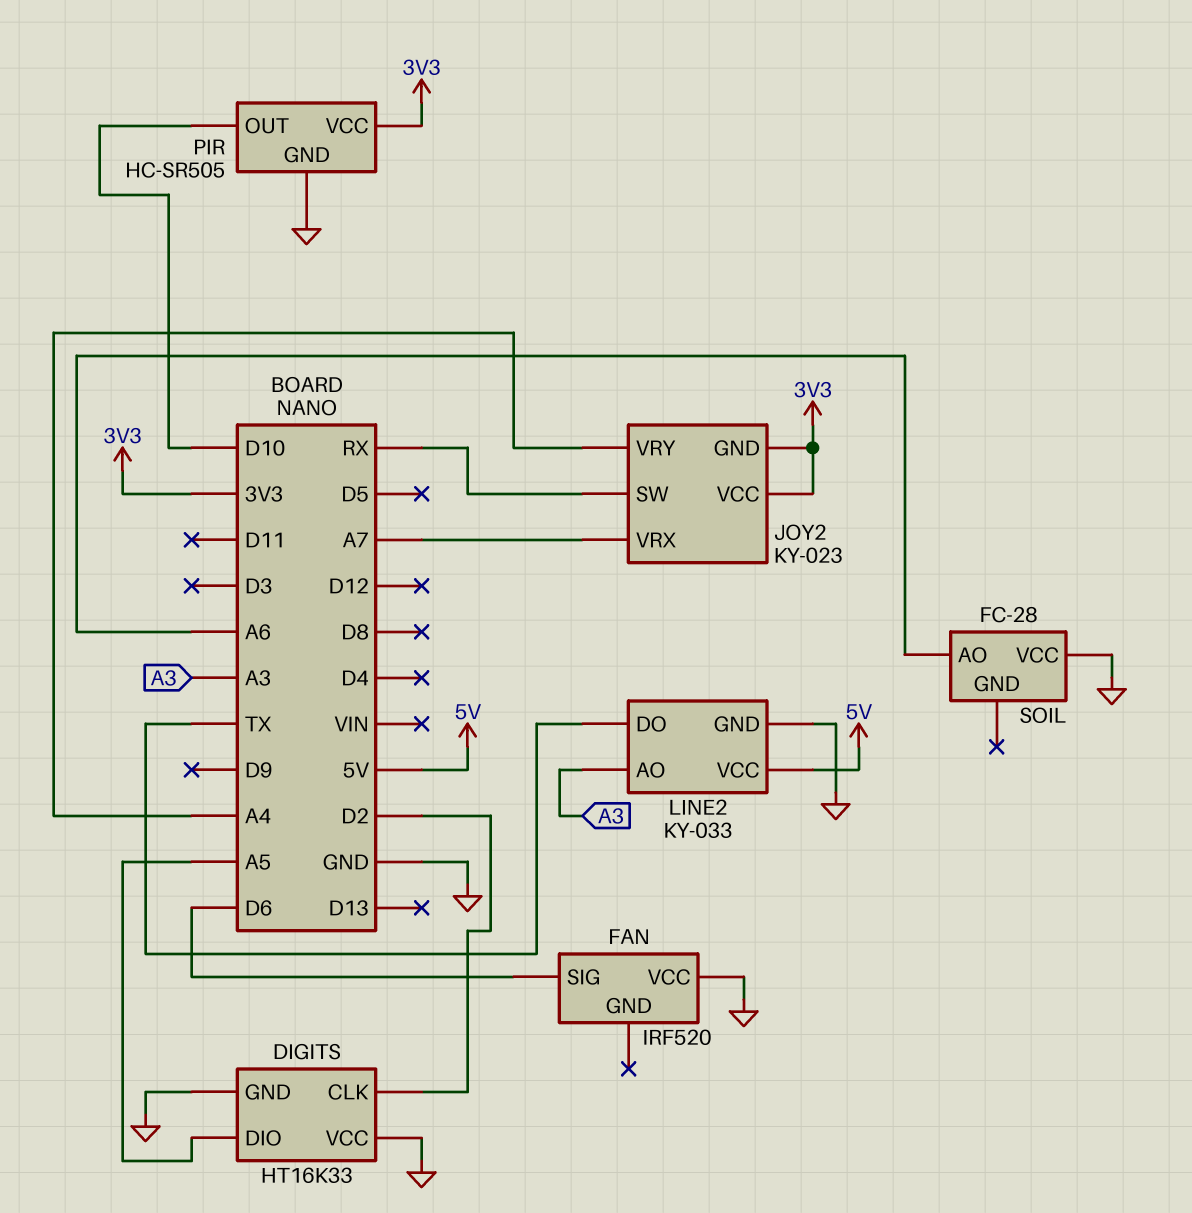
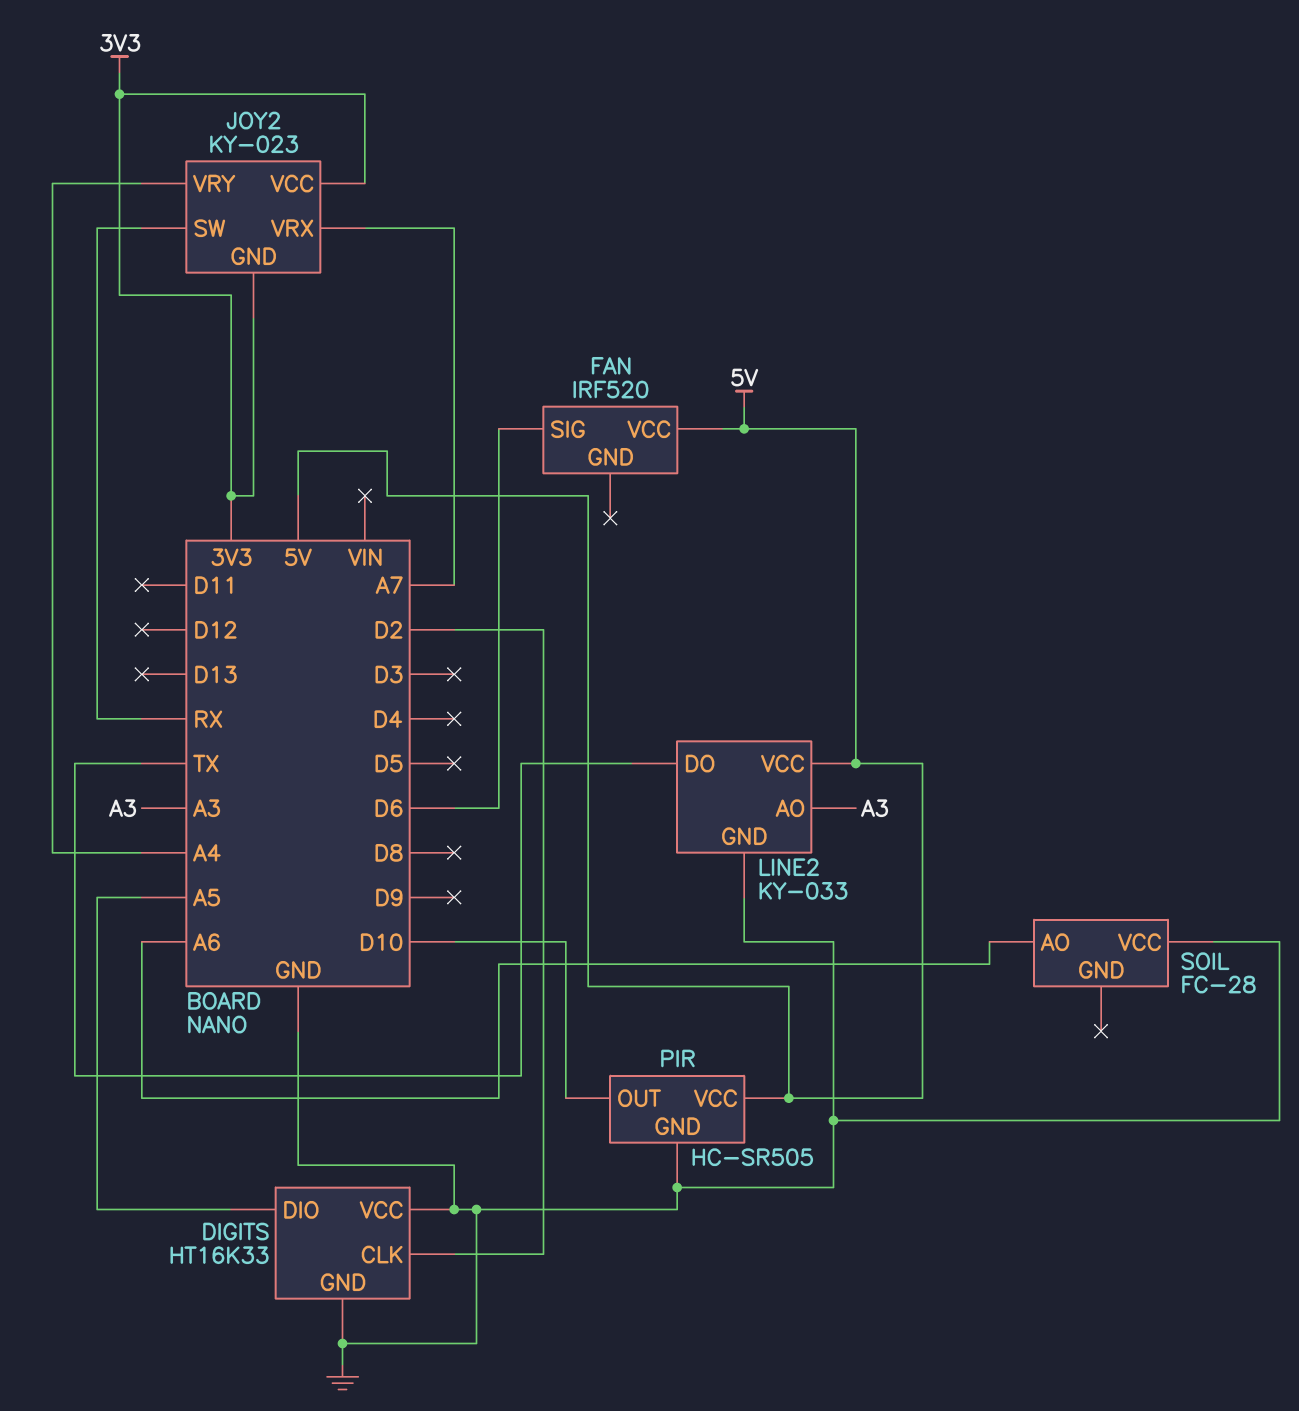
FAN pin VCC: GND -> 5V
PIR pin VCC: 3V3 -> 5V

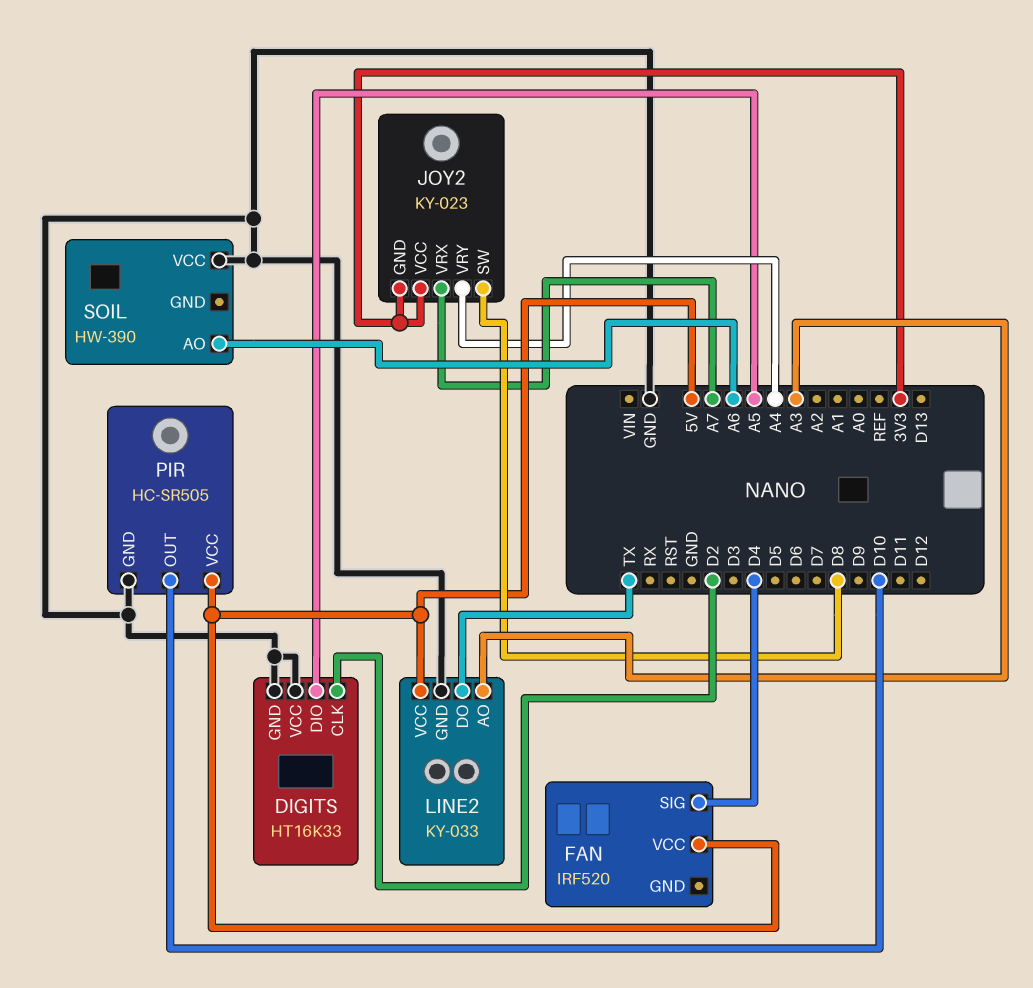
FAN pin SIG: D6 -> D4
JOY2 pin SW: RX -> D8
SOIL: FC-28 -> HW-390

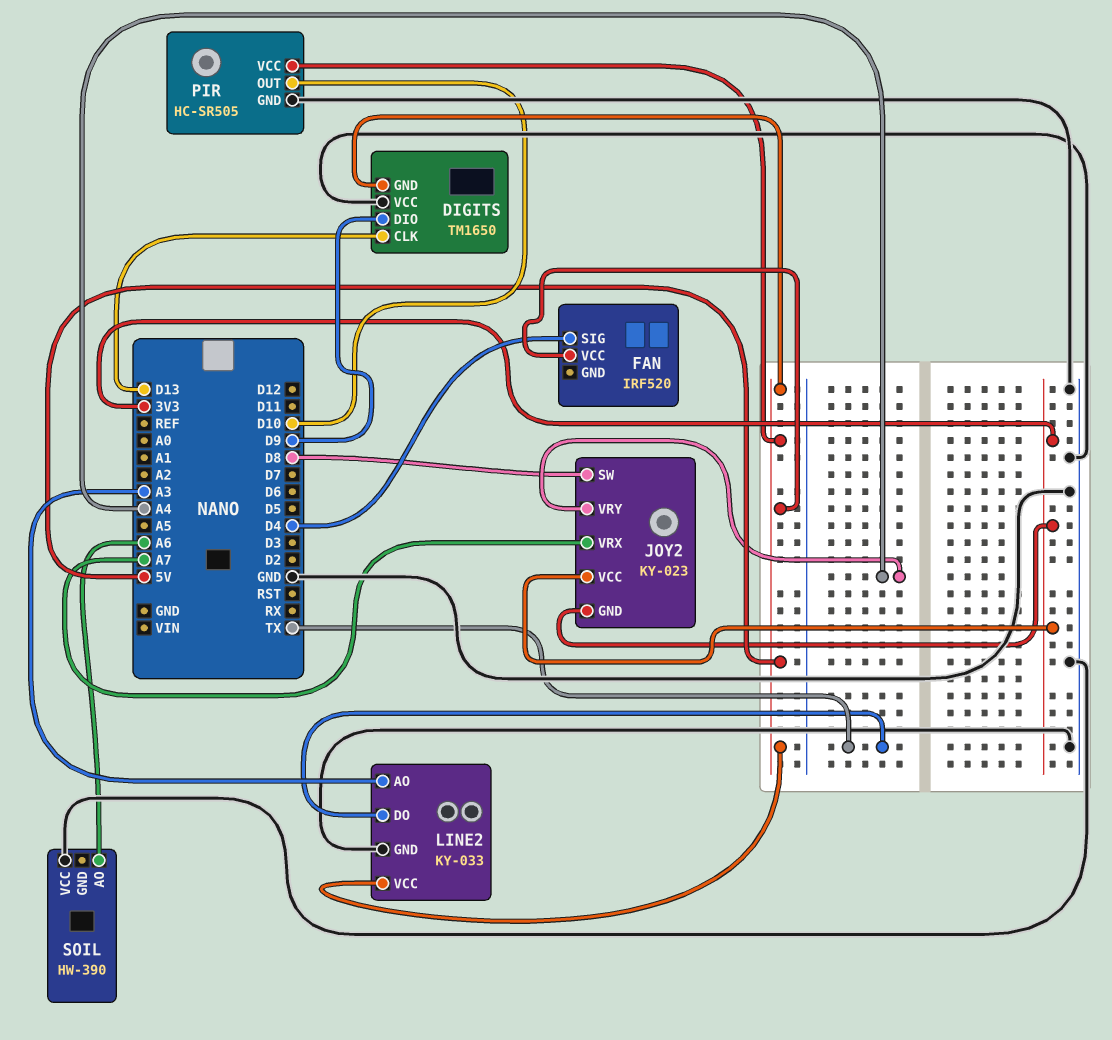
DIGITS: HT16K33 -> TM1650
DIGITS pin CLK: D2 -> D13
DIGITS pin DIO: A5 -> D9
DIGITS pin GND: GND -> 5V

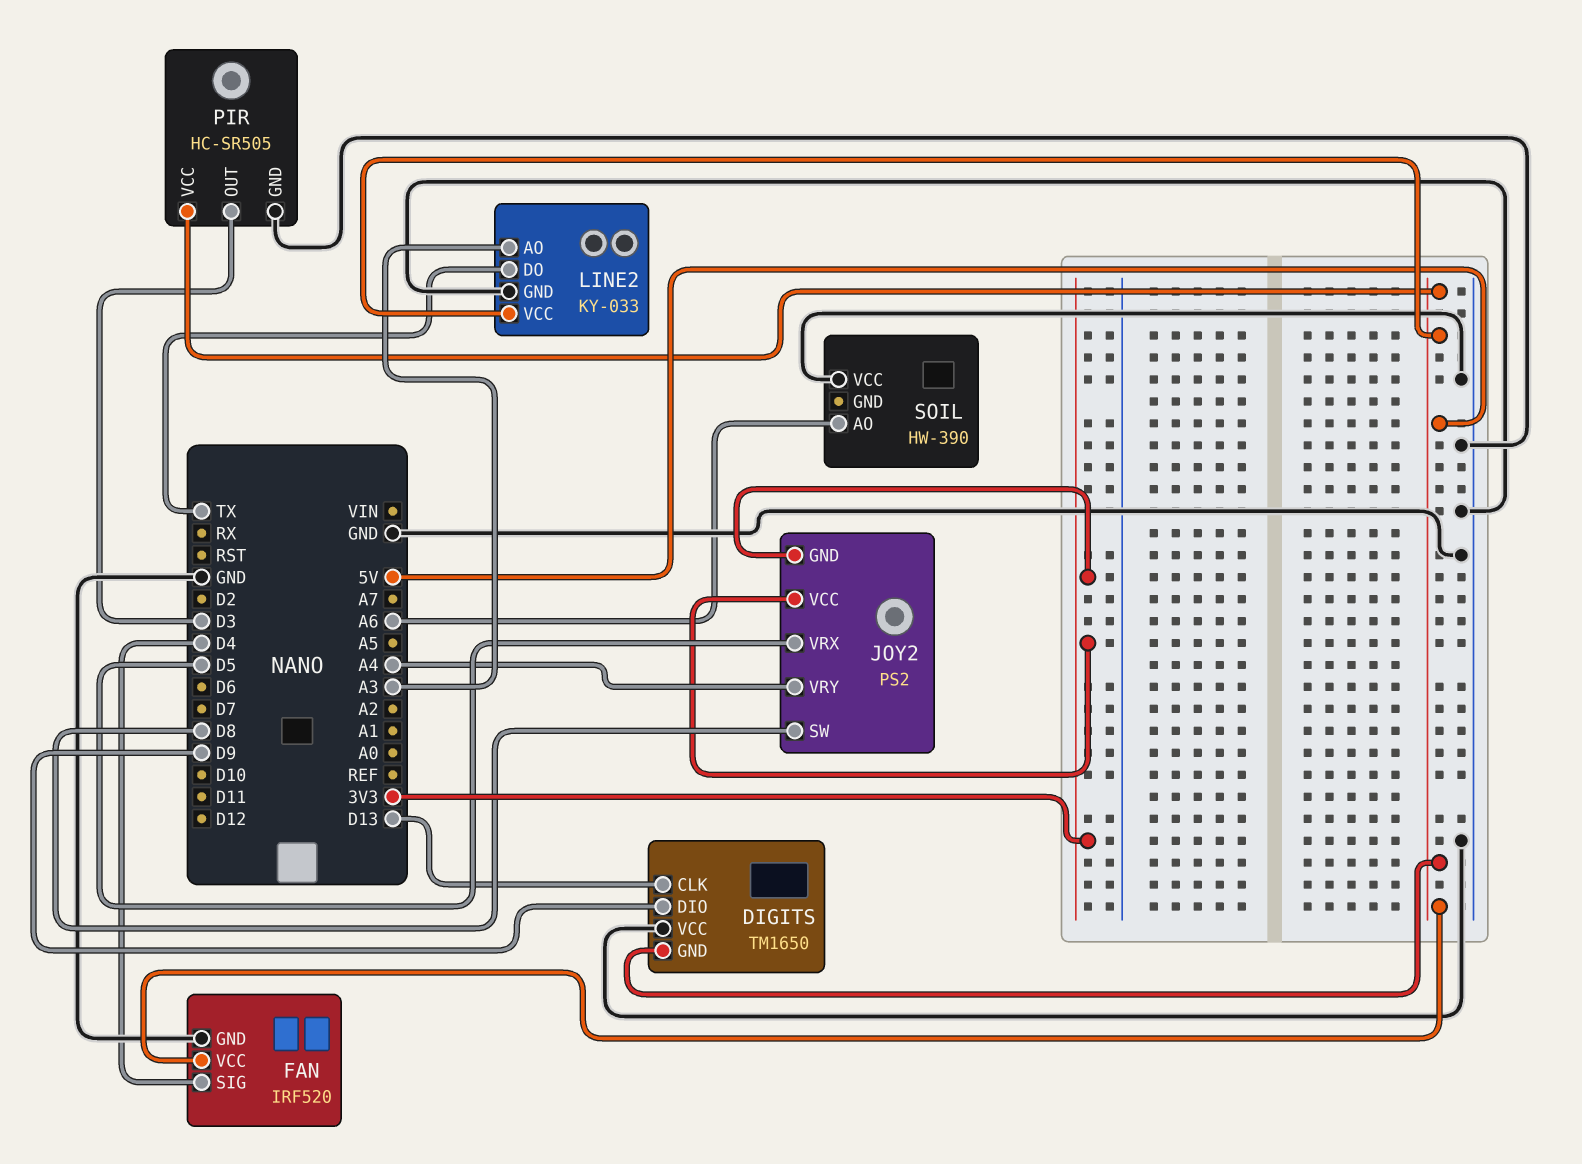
FAN pin GND: none -> GND
JOY2: KY-023 -> PS2
JOY2 pin VRX: A7 -> D5
PIR pin OUT: D10 -> D3

